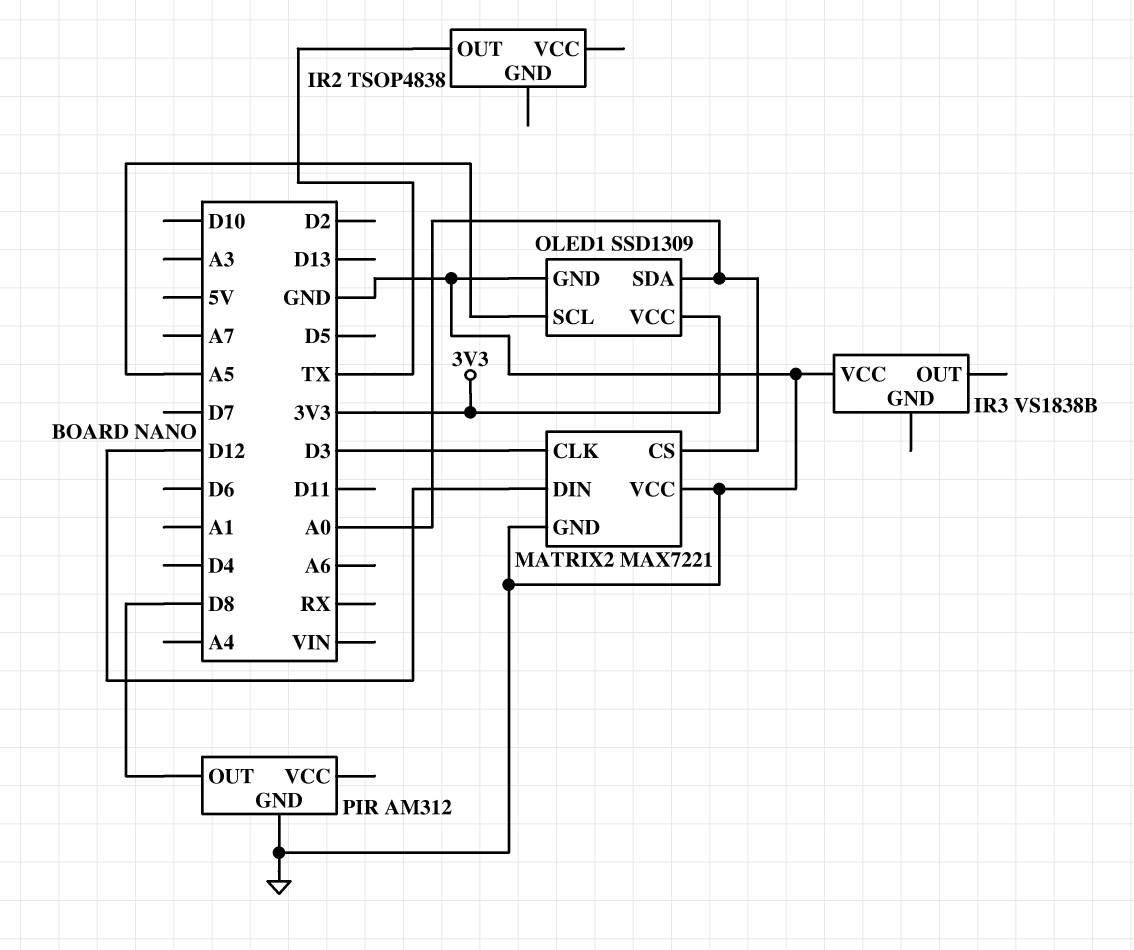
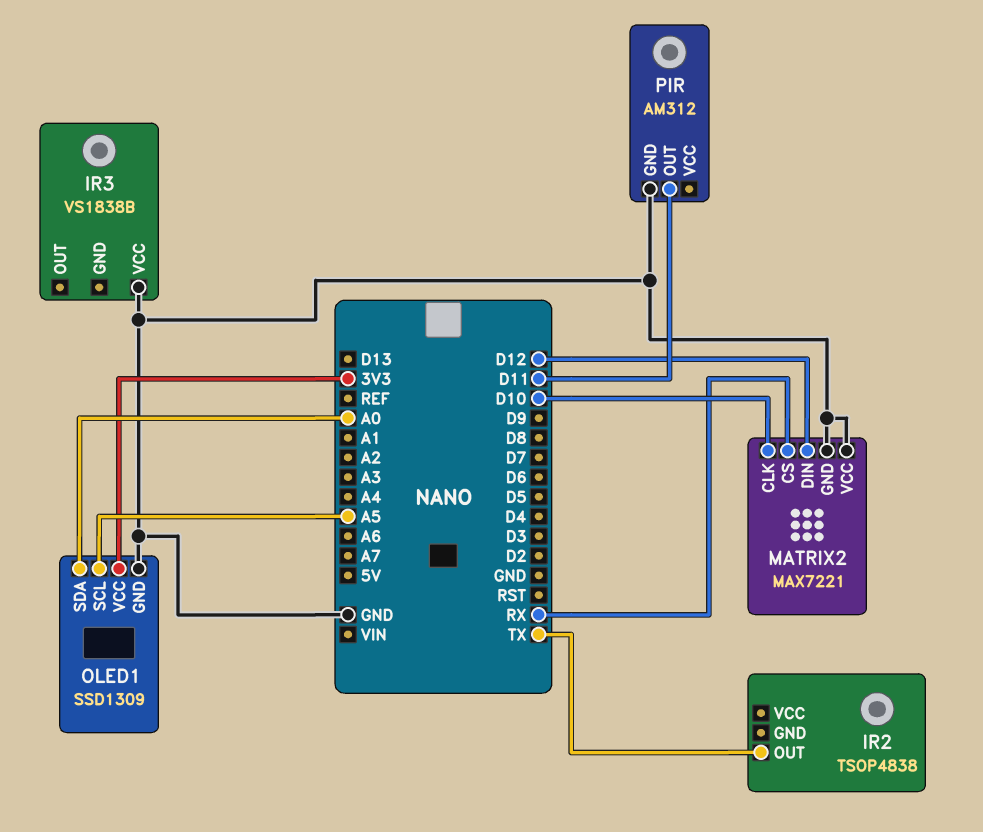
MATRIX2 pin CLK: D3 -> D10
MATRIX2 pin CS: A0 -> RX
PIR pin OUT: D8 -> D11

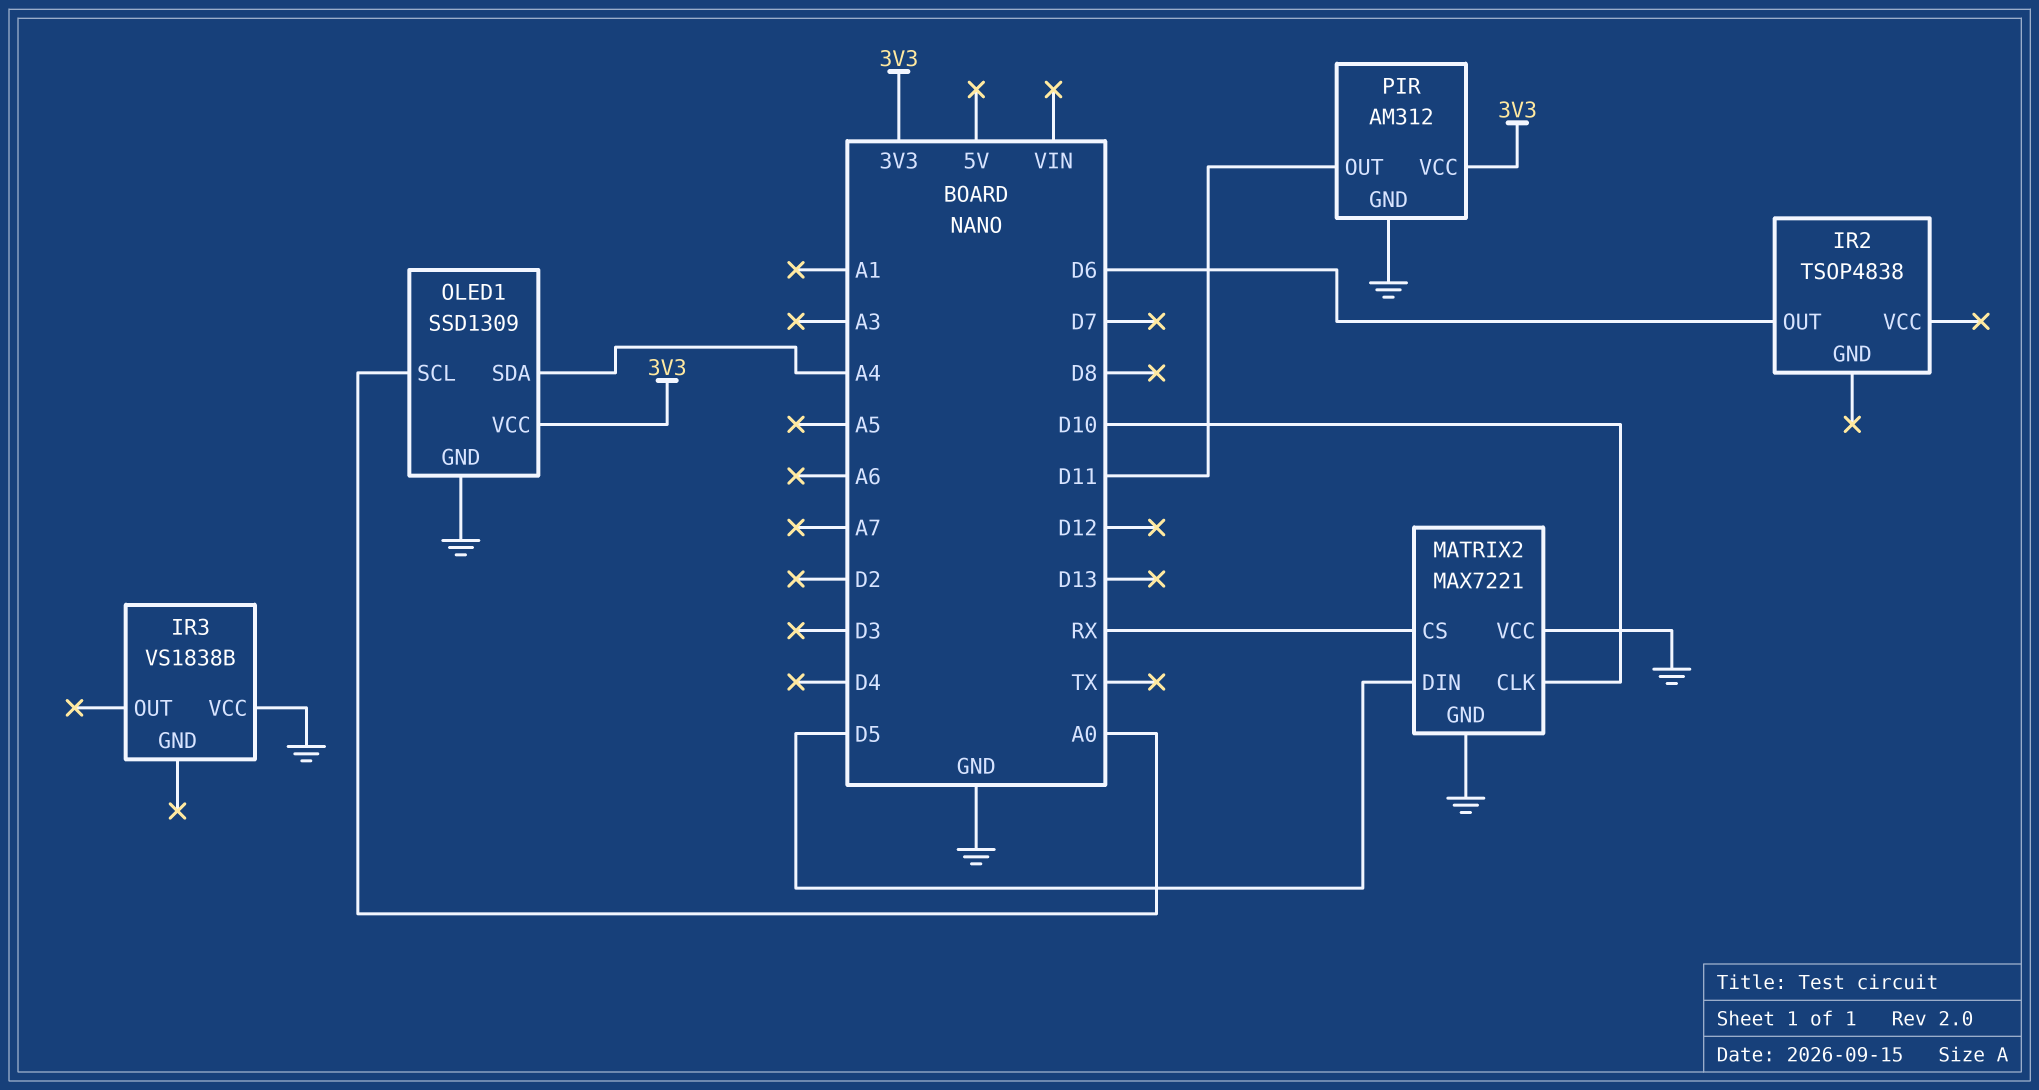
IR2 pin OUT: TX -> D6
MATRIX2 pin DIN: D12 -> D5
OLED1 pin SCL: A5 -> A0
OLED1 pin SDA: A0 -> A4
PIR pin VCC: none -> 3V3

